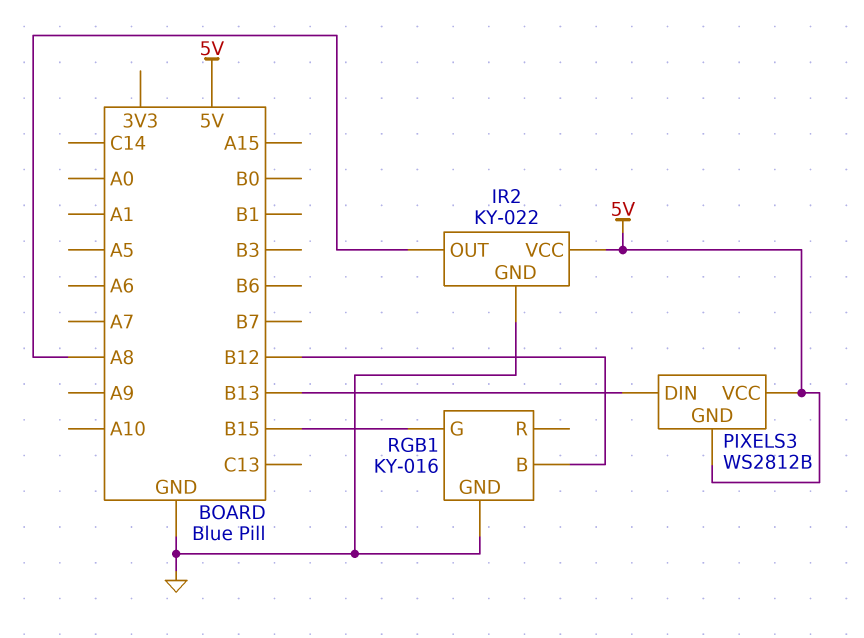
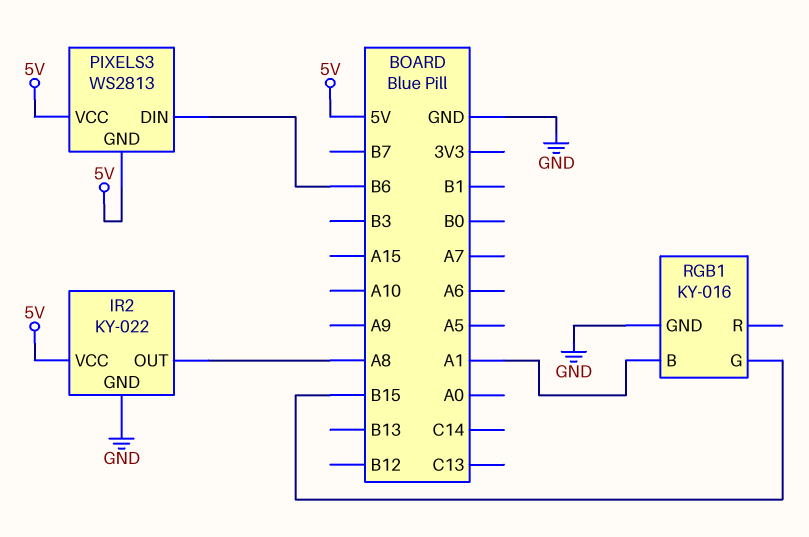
PIXELS3: WS2812B -> WS2813
PIXELS3 pin DIN: B13 -> B6
RGB1 pin B: B12 -> A1

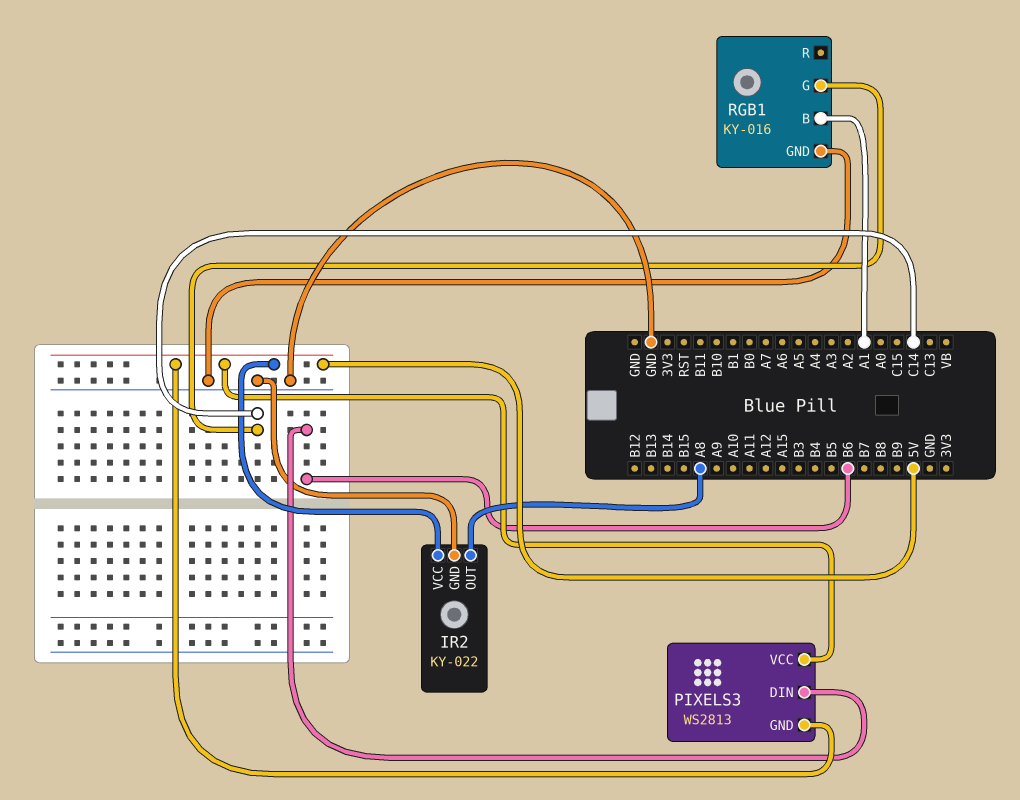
RGB1 pin G: B15 -> C14

